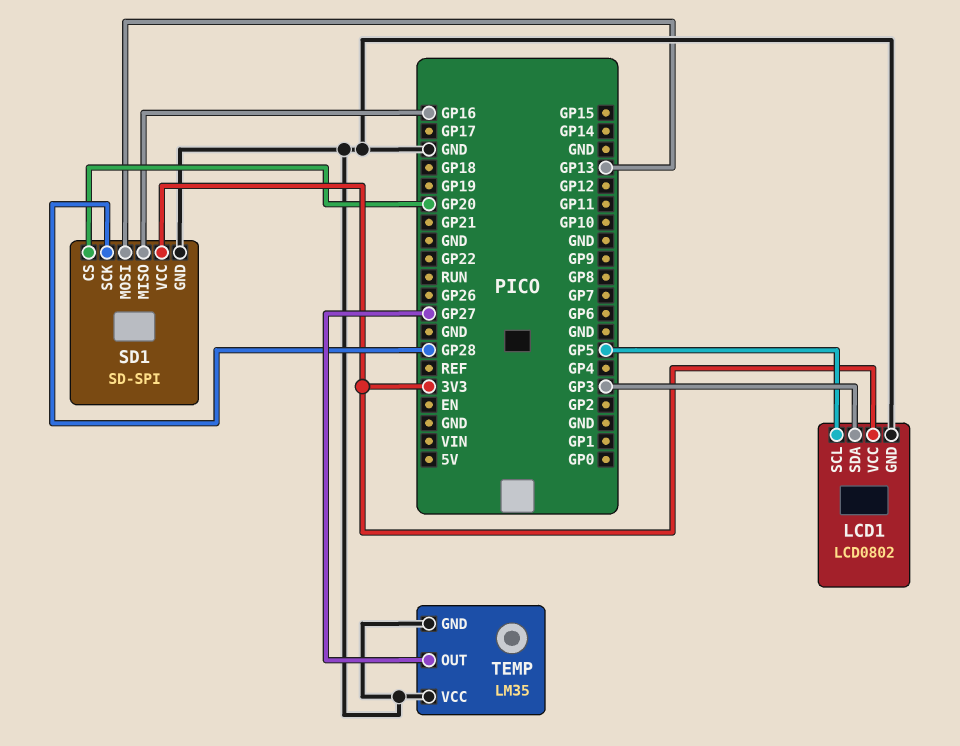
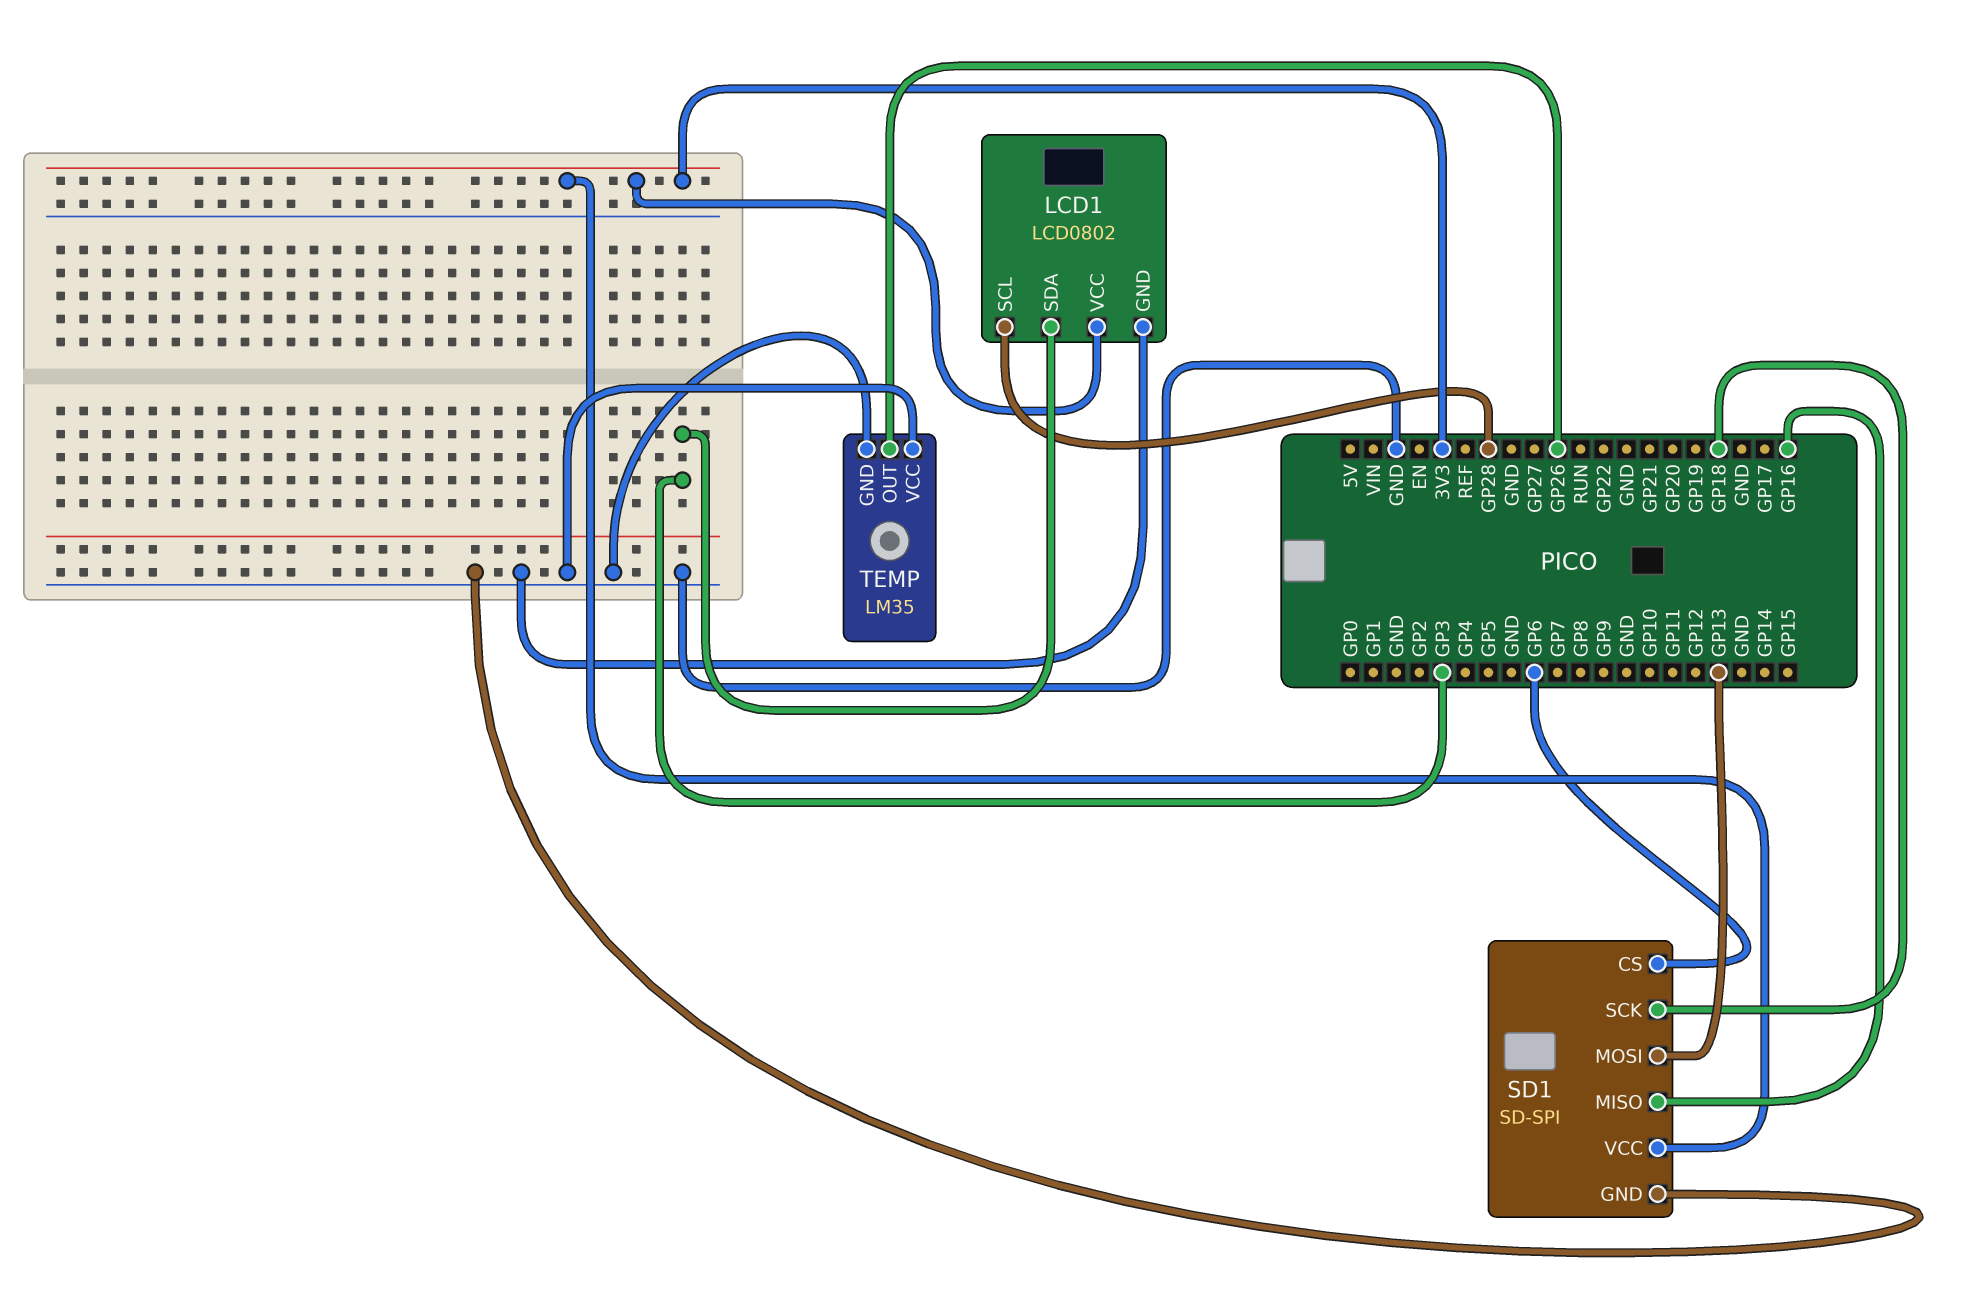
LCD1 pin SCL: GP5 -> GP28
SD1 pin CS: GP20 -> GP6
SD1 pin SCK: GP28 -> GP18
TEMP pin OUT: GP27 -> GP26

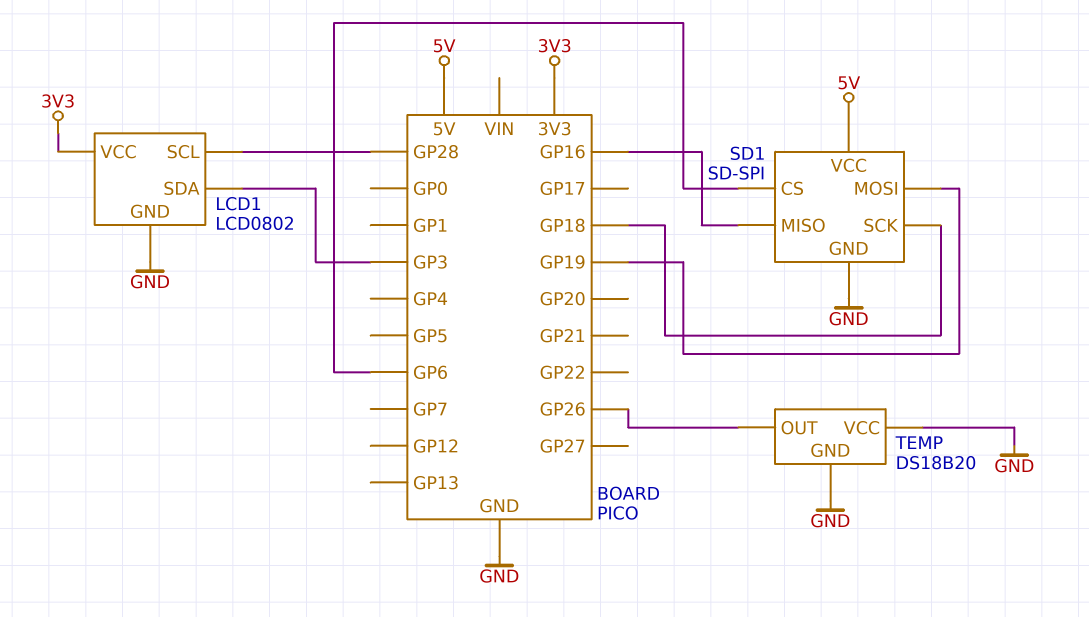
SD1 pin MOSI: GP13 -> GP19
SD1 pin VCC: 3V3 -> 5V
TEMP: LM35 -> DS18B20

